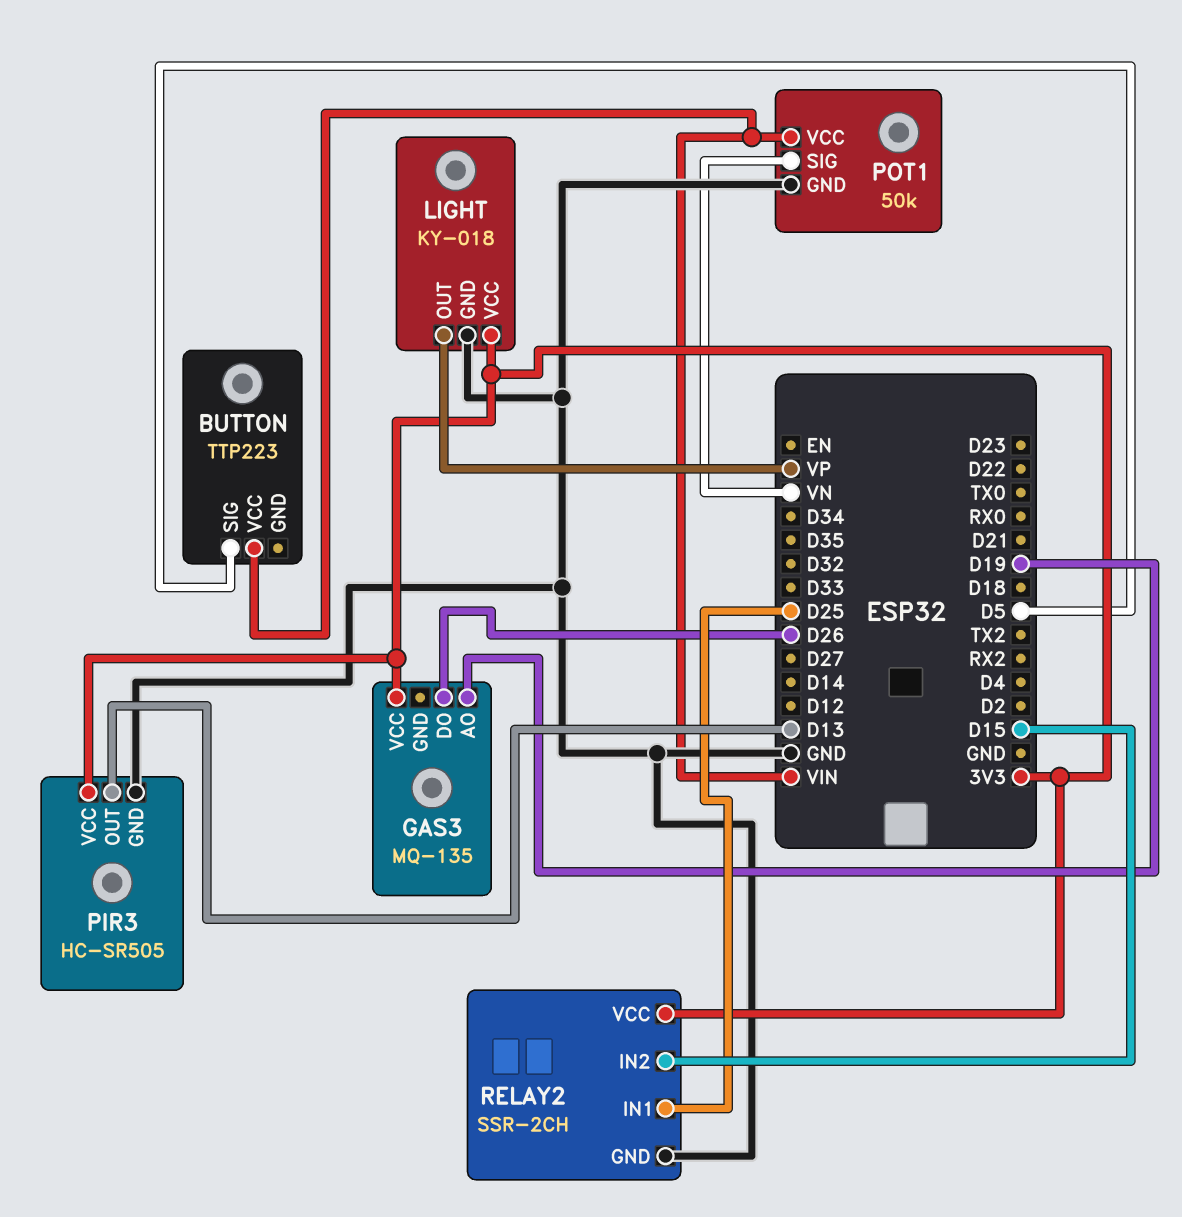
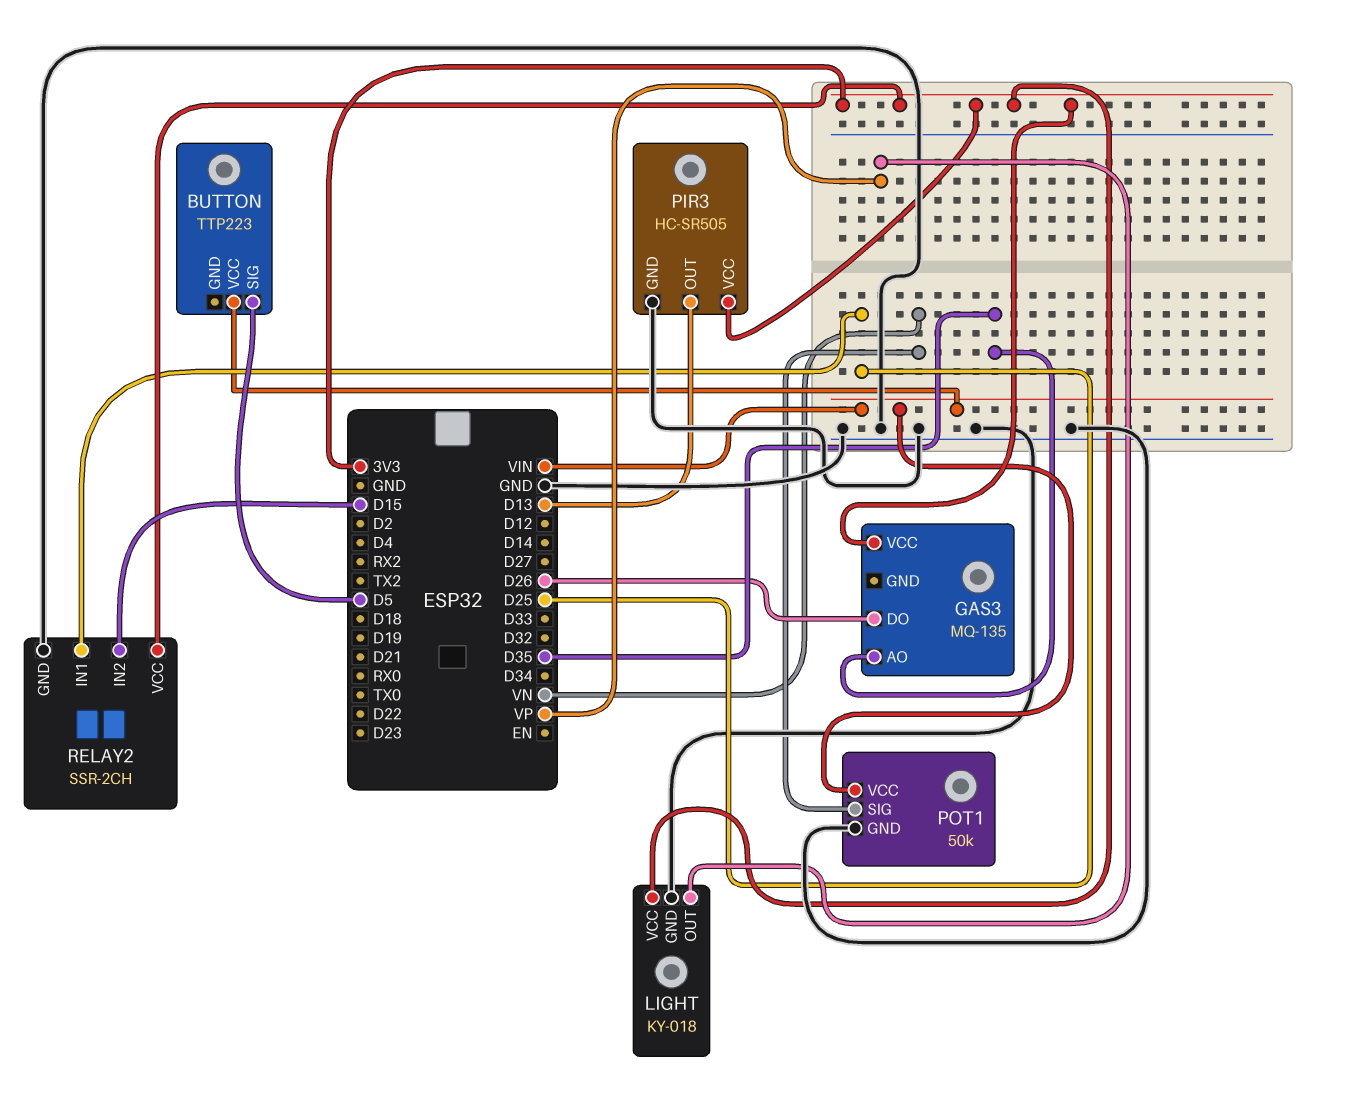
GAS3 pin AO: D19 -> D35

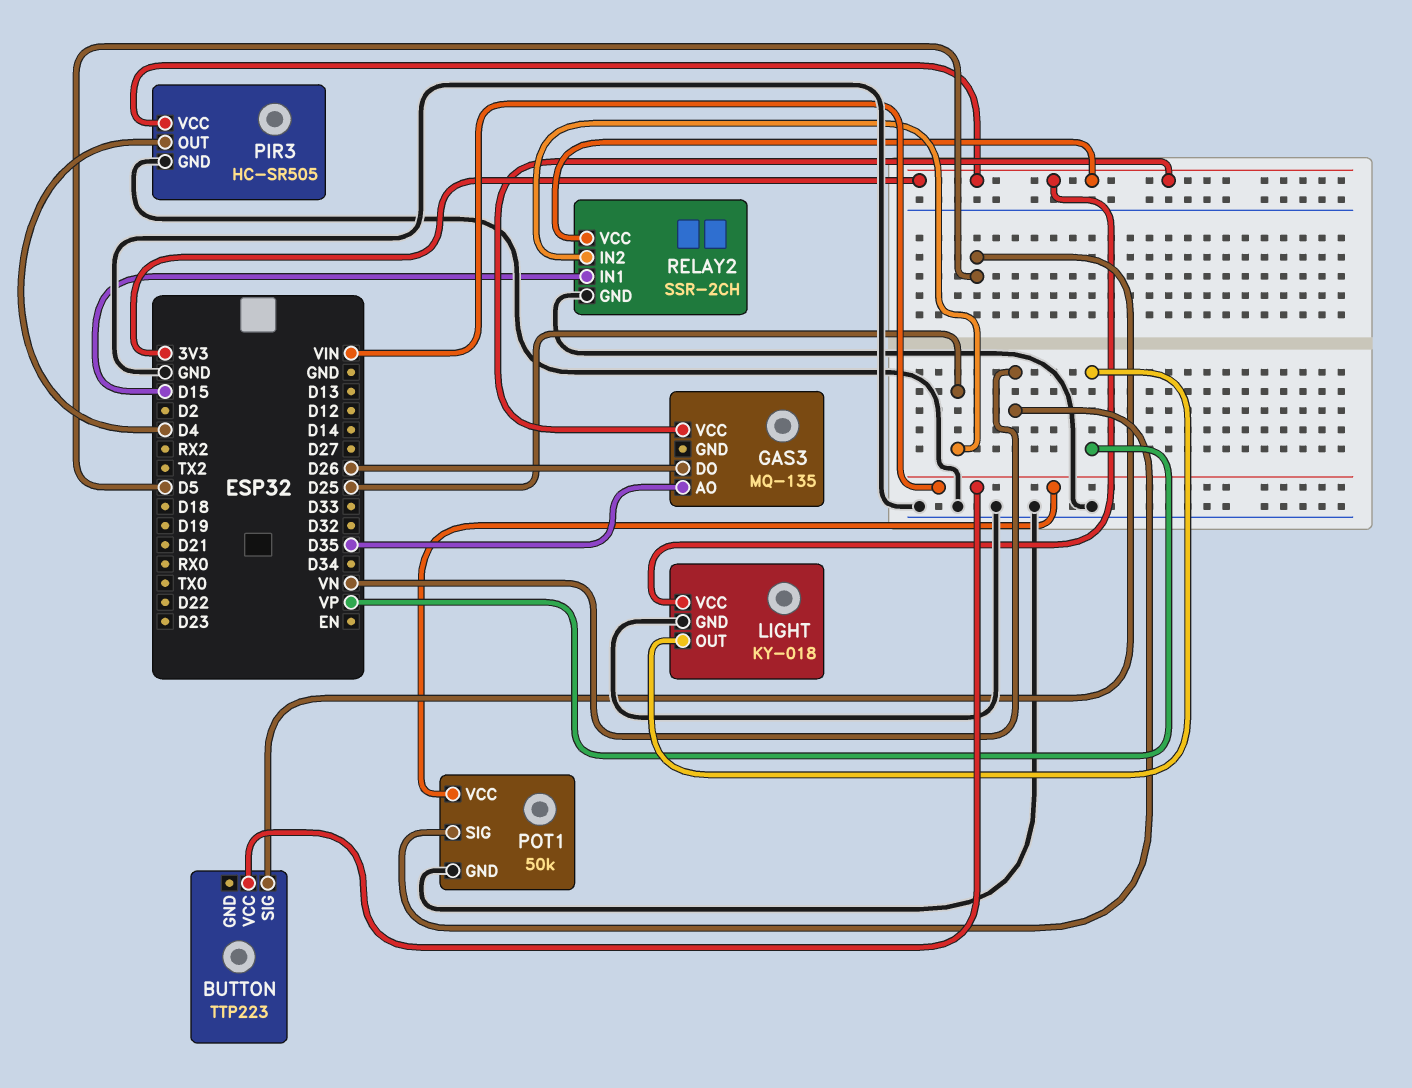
PIR3 pin OUT: D13 -> D4
RELAY2 pin IN1: D25 -> D15
RELAY2 pin IN2: D15 -> D25

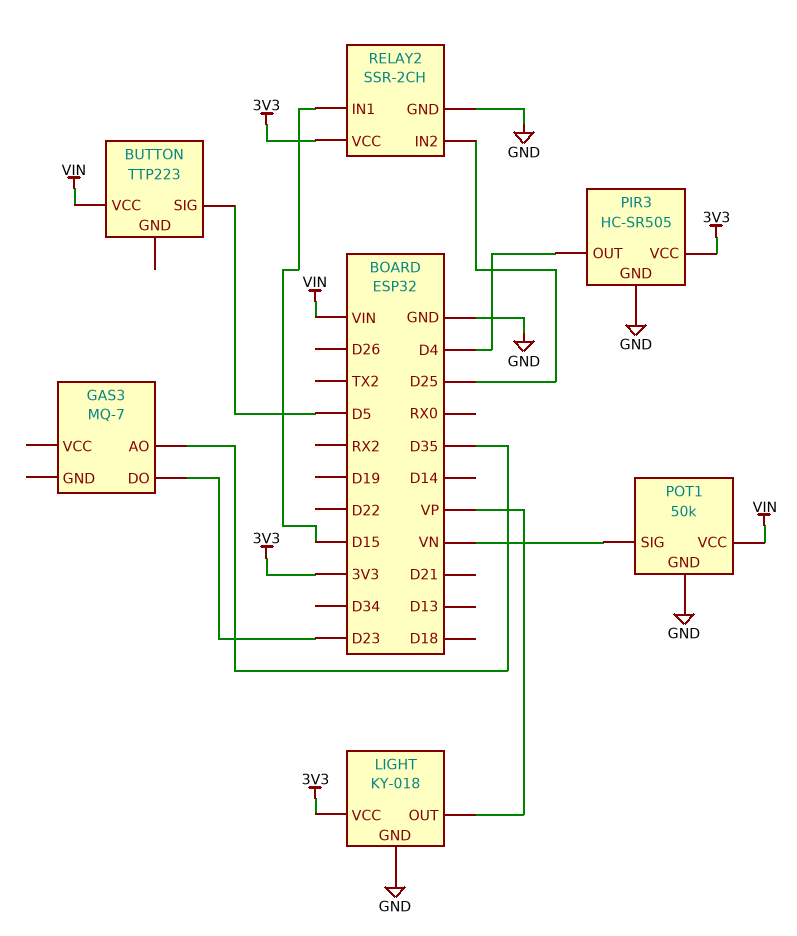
GAS3: MQ-135 -> MQ-7
GAS3 pin DO: D26 -> D23
GAS3 pin VCC: 3V3 -> none

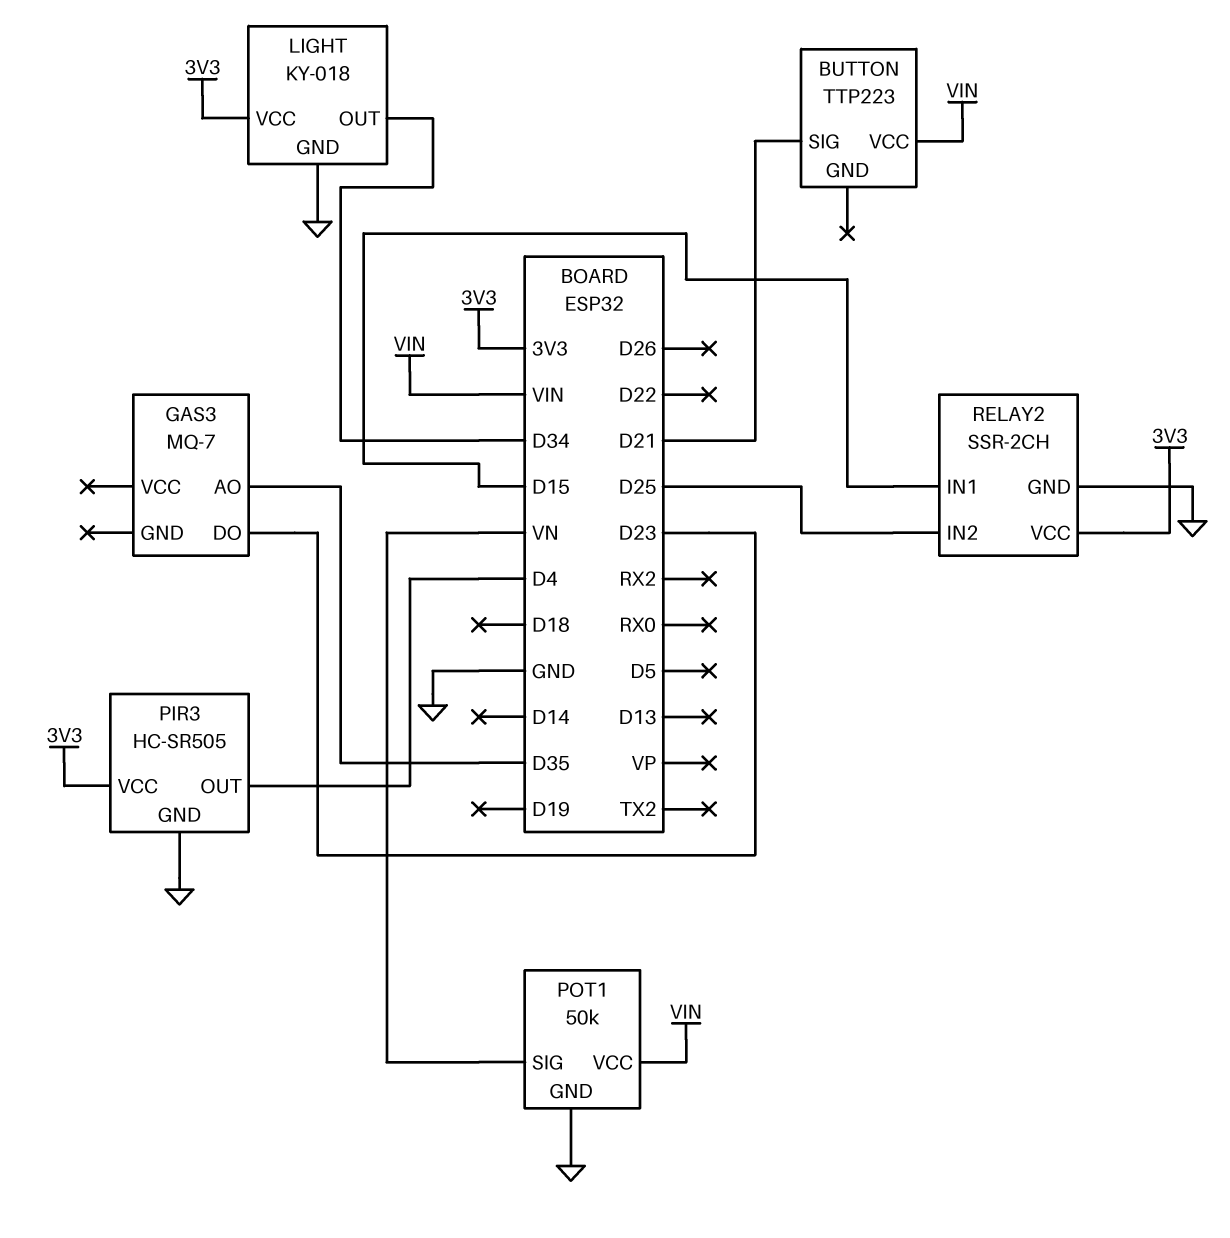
BUTTON pin SIG: D5 -> D21
LIGHT pin OUT: VP -> D34

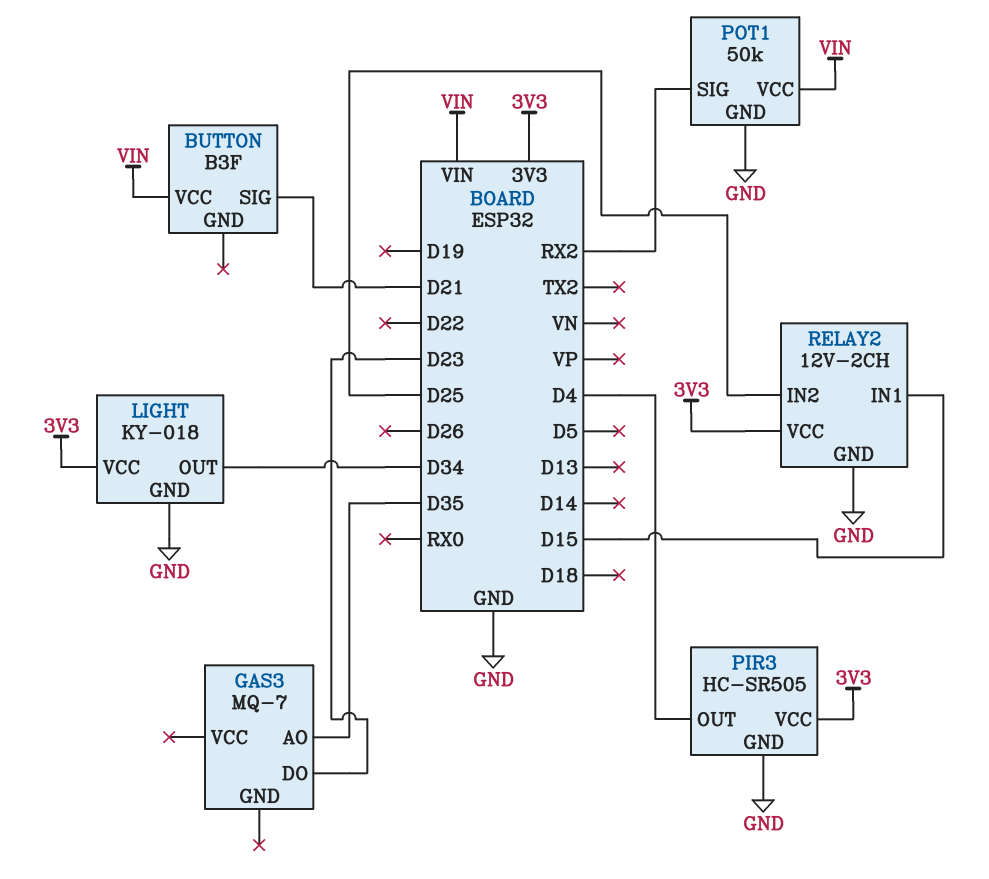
BUTTON: TTP223 -> B3F
POT1 pin SIG: VN -> RX2
RELAY2: SSR-2CH -> 12V-2CH

